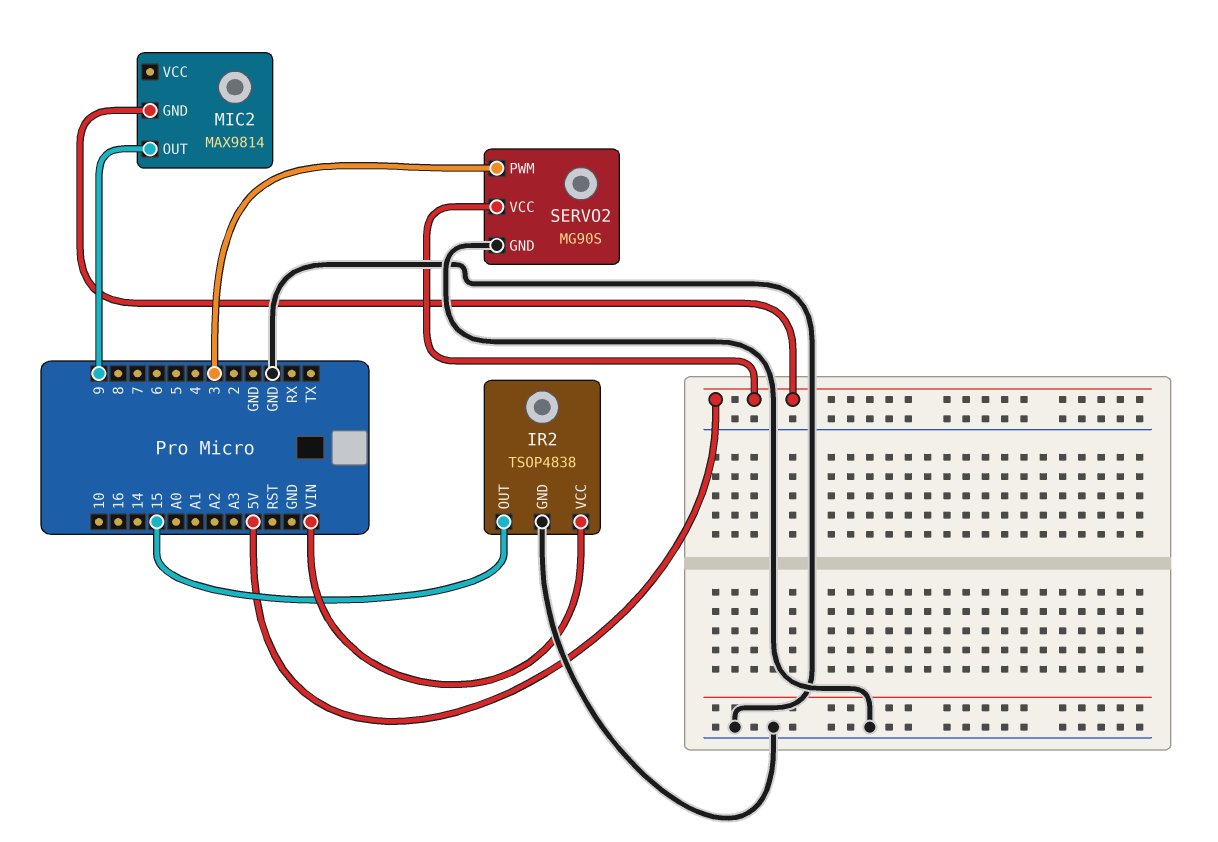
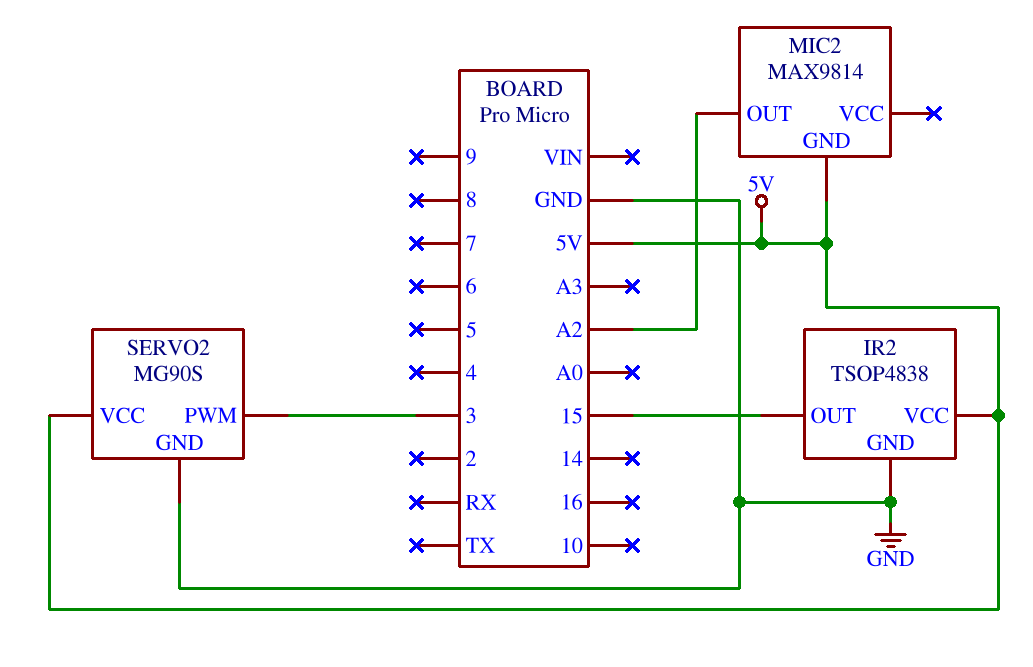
IR2 pin VCC: VIN -> 5V
MIC2 pin OUT: 9 -> A2

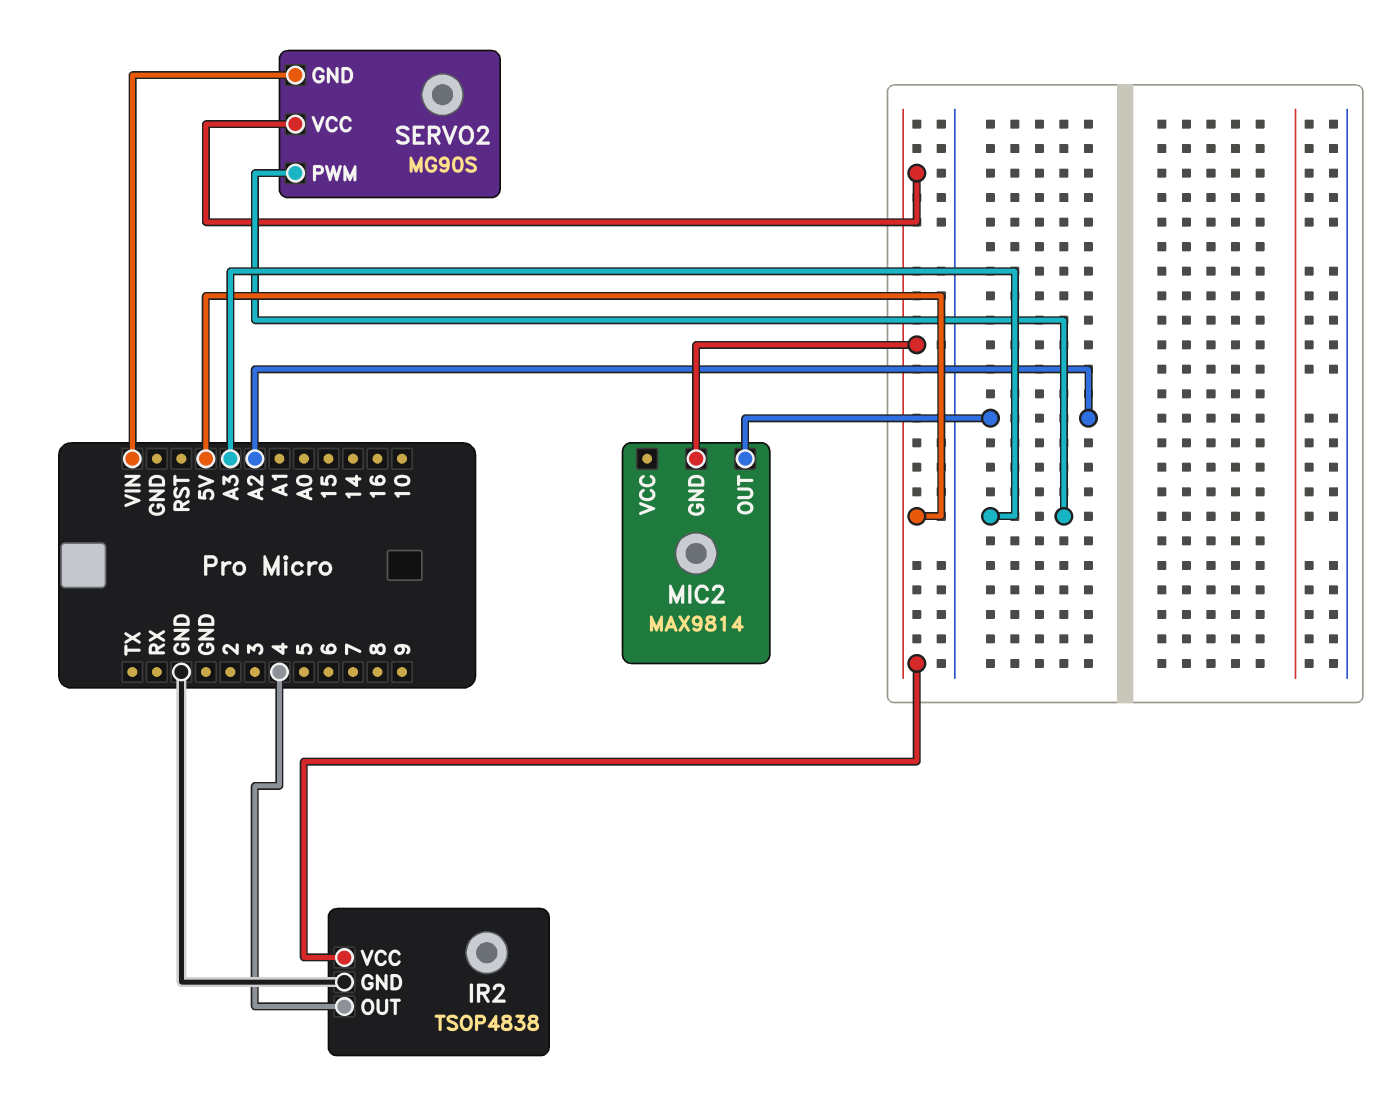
IR2 pin OUT: 15 -> 4
SERVO2 pin GND: GND -> VIN
SERVO2 pin PWM: 3 -> A3

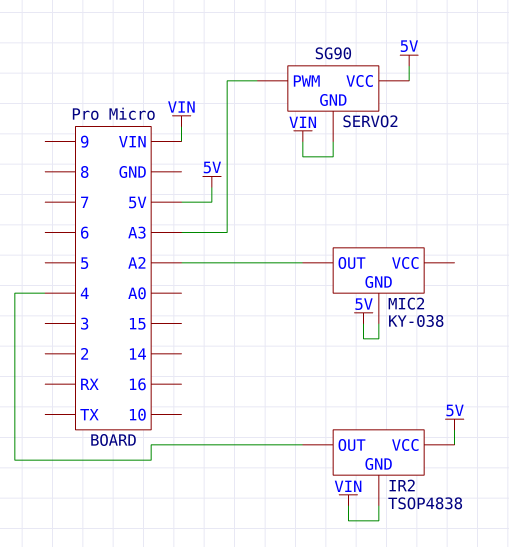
IR2 pin GND: GND -> VIN
MIC2: MAX9814 -> KY-038
SERVO2: MG90S -> SG90

